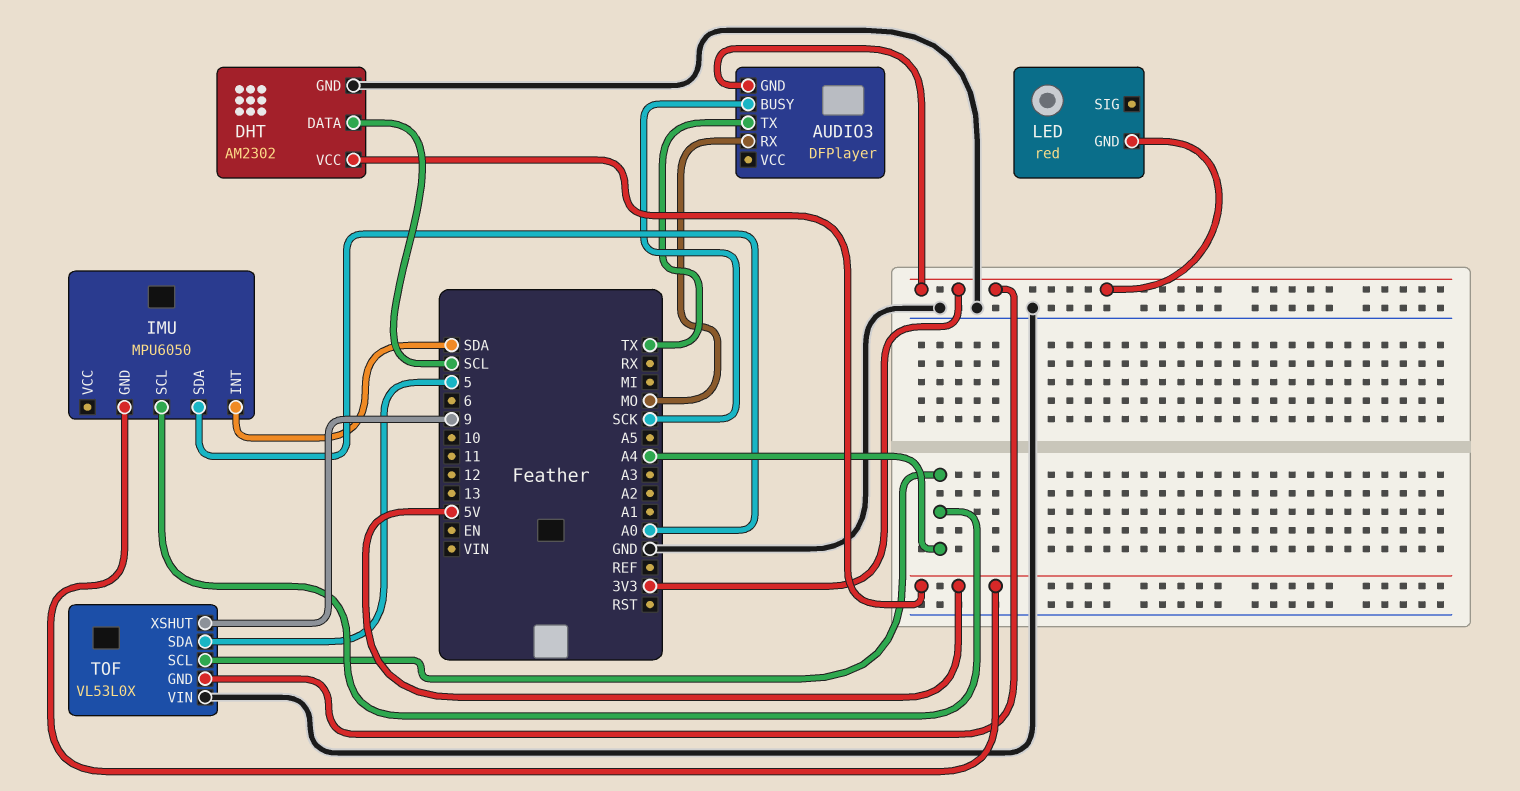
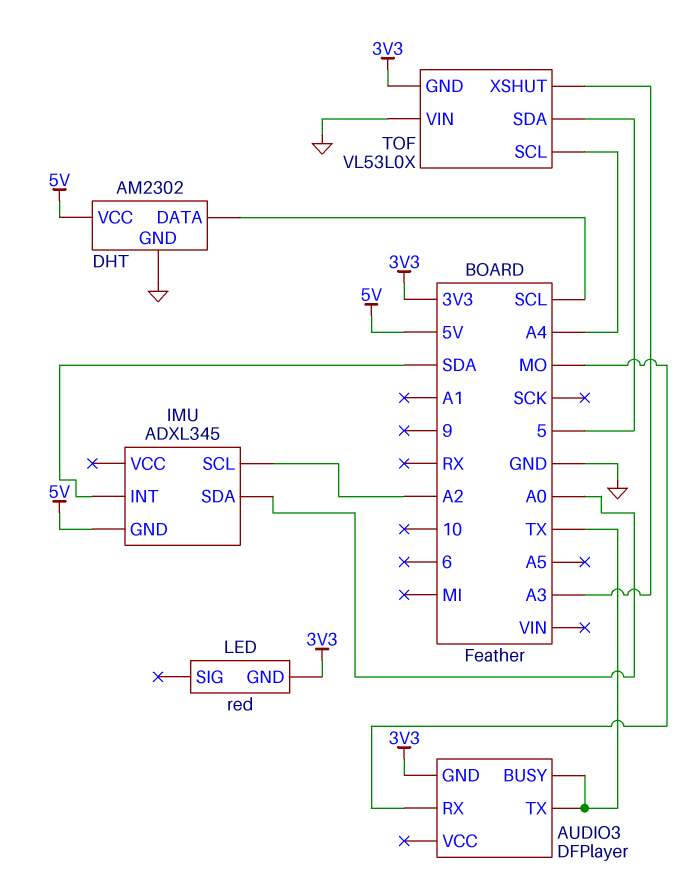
AUDIO3 pin BUSY: SCK -> TX
IMU: MPU6050 -> ADXL345
IMU pin SCL: A4 -> A2
TOF pin XSHUT: 9 -> A3

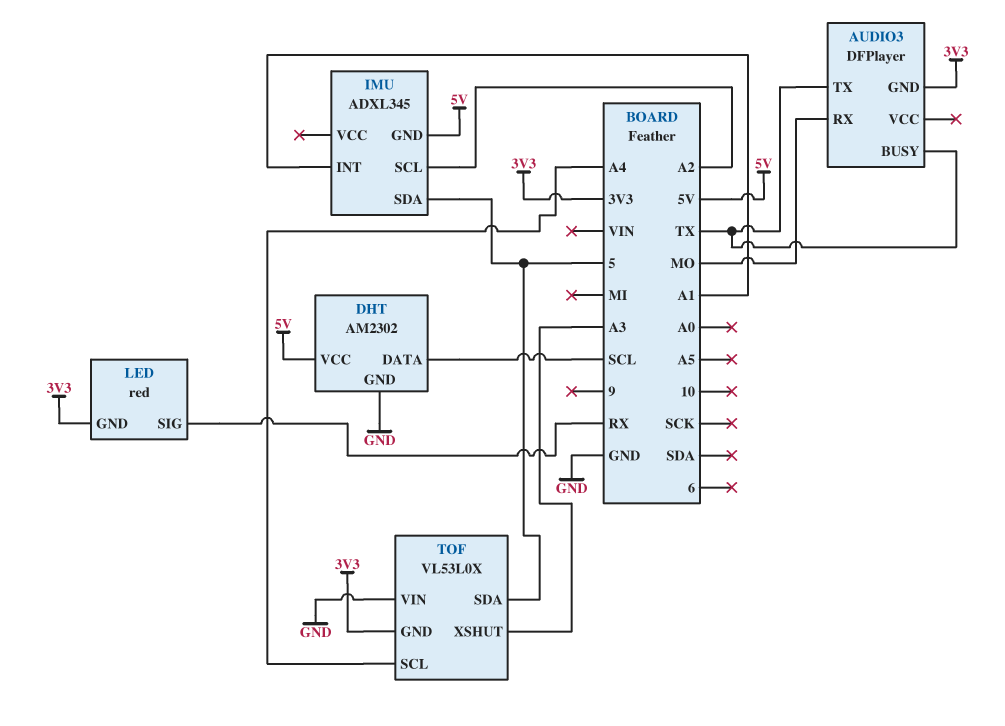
IMU pin INT: SDA -> A1
IMU pin SDA: A0 -> 5
LED pin SIG: none -> RX

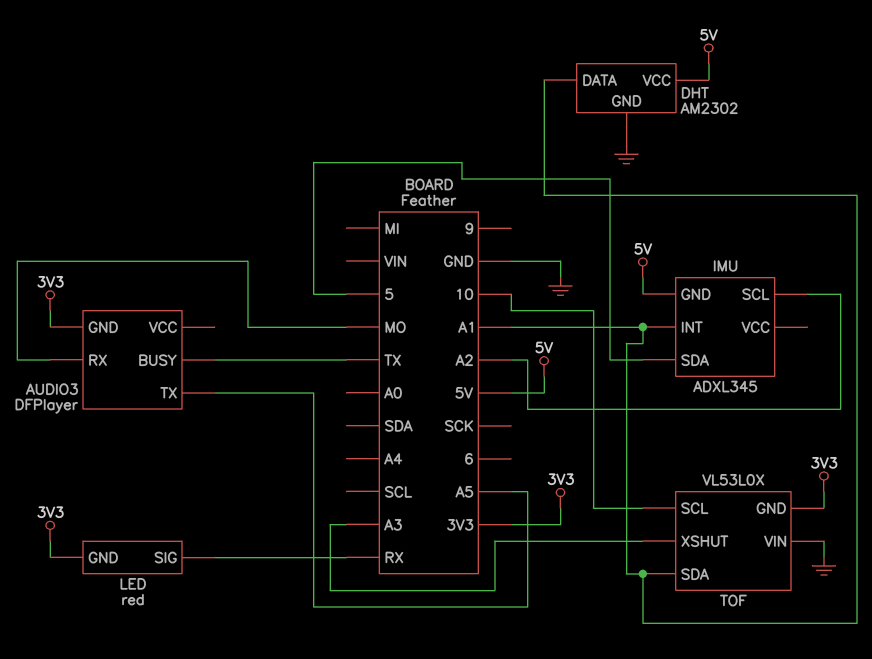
AUDIO3 pin TX: TX -> A5
DHT pin DATA: SCL -> A1
TOF pin SCL: A4 -> 10
TOF pin SDA: 5 -> A1

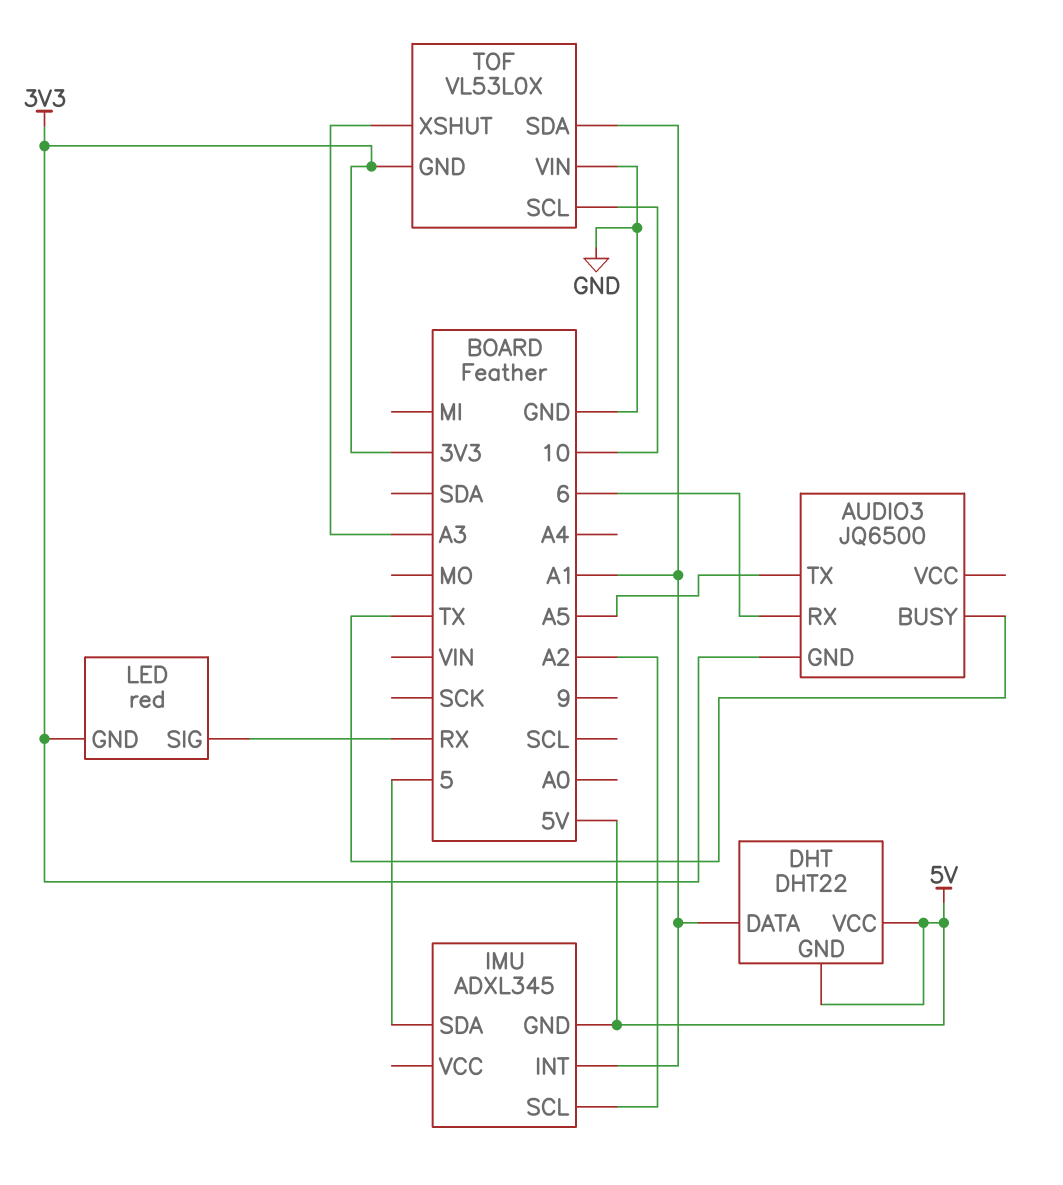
AUDIO3: DFPlayer -> JQ6500
AUDIO3 pin RX: MO -> 6
DHT: AM2302 -> DHT22
DHT pin GND: GND -> 5V

